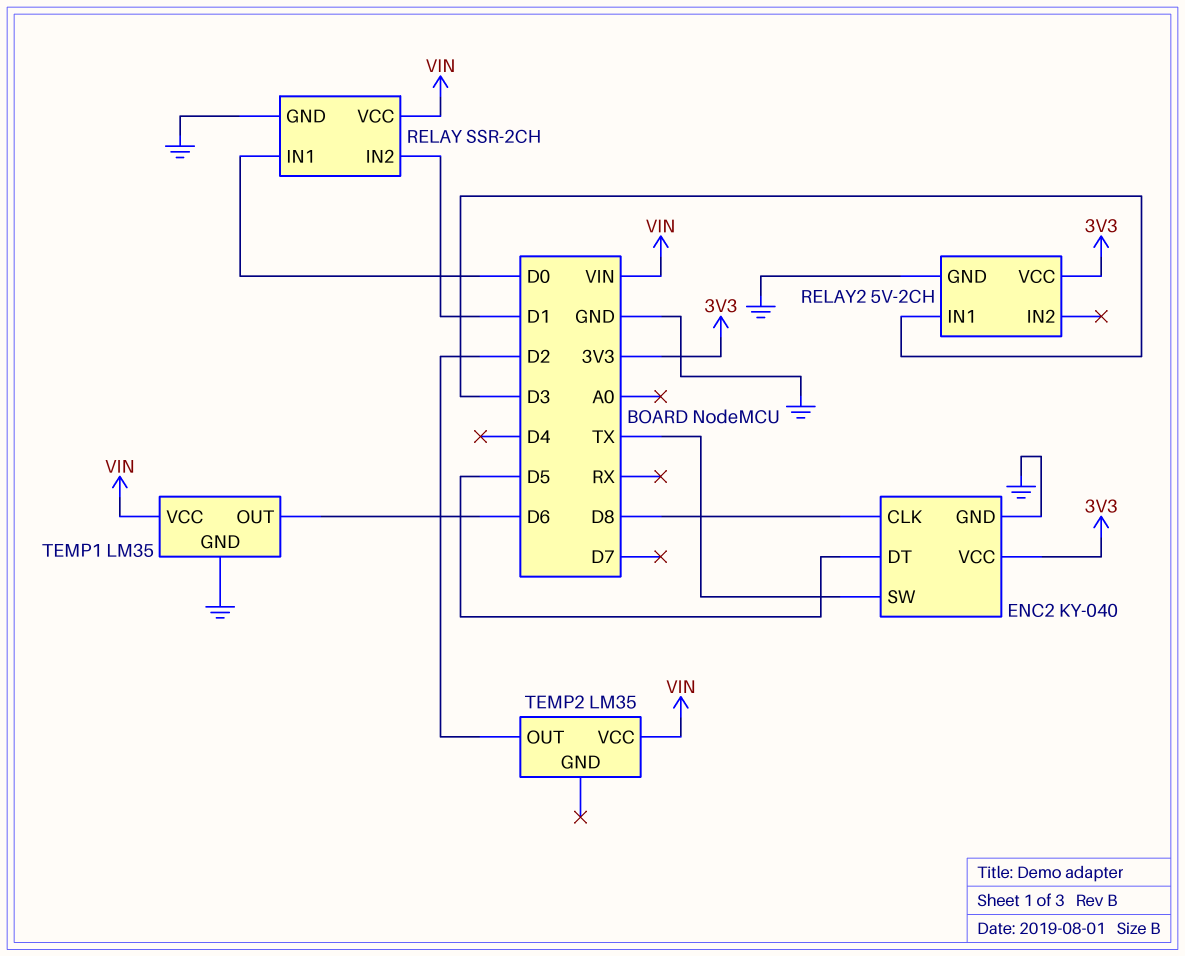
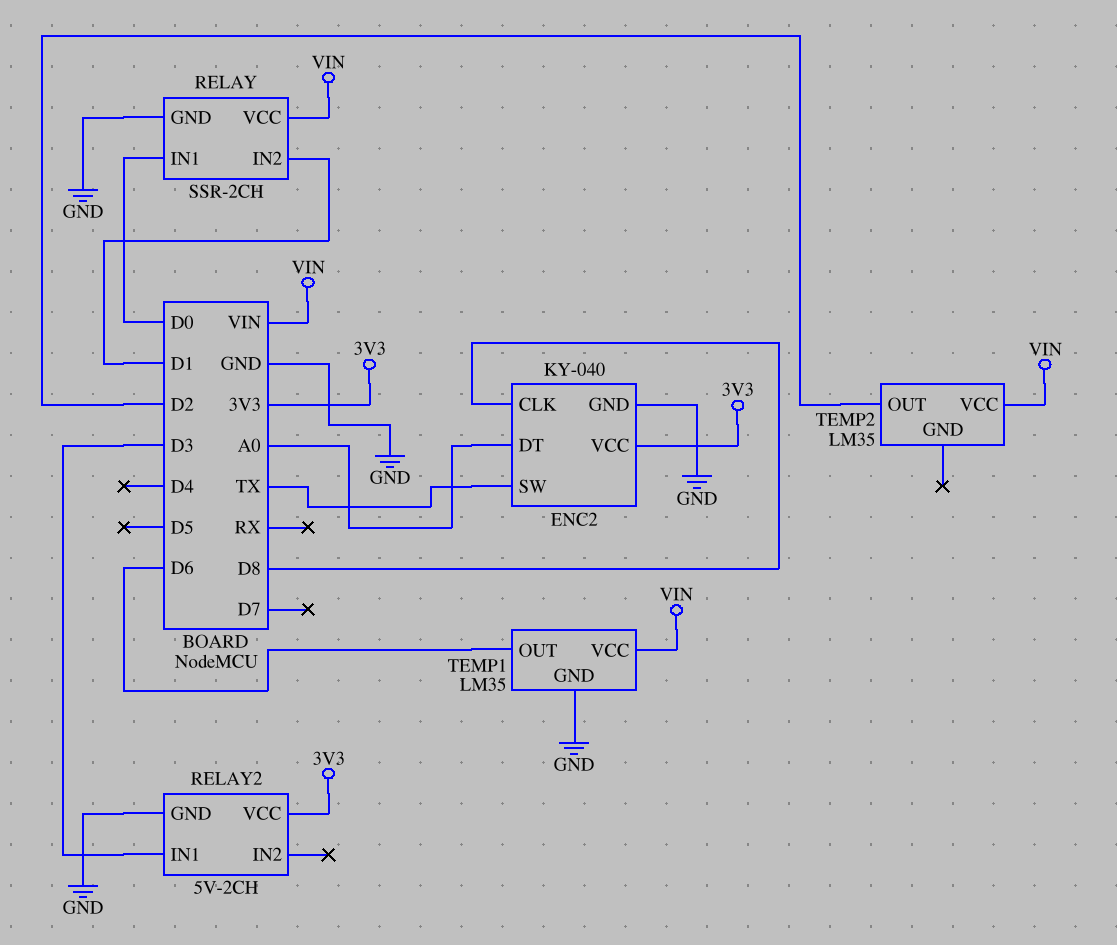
ENC2 pin DT: D5 -> A0

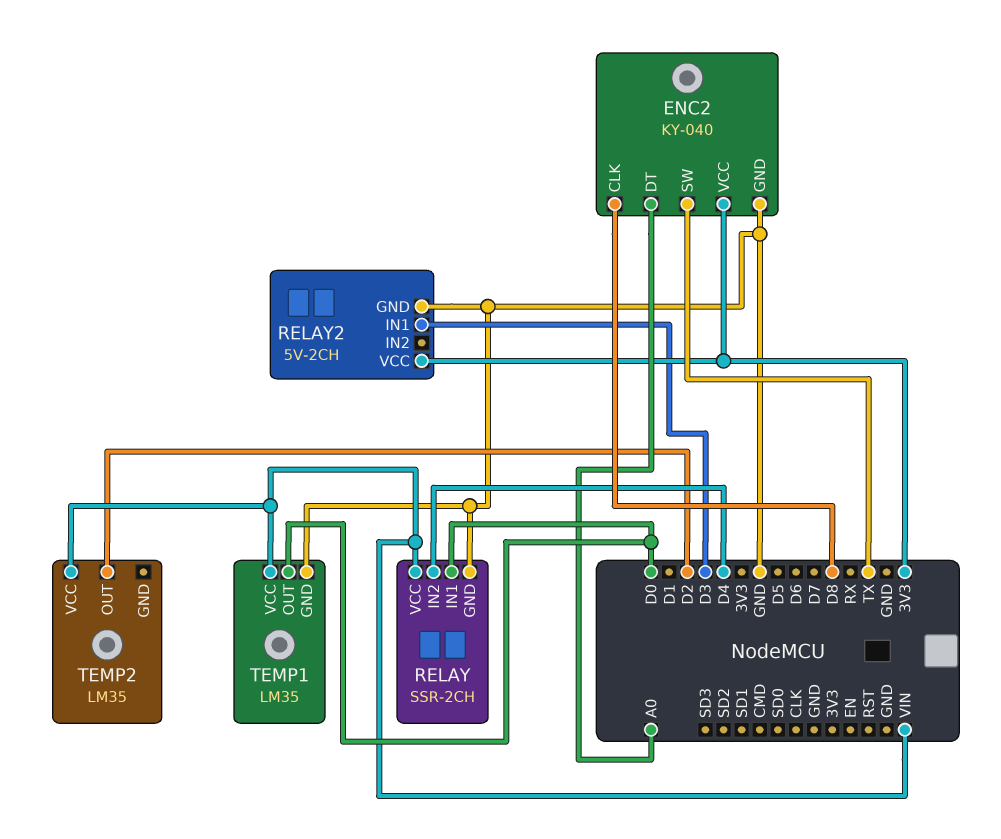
RELAY pin IN2: D1 -> D4
TEMP1 pin OUT: D6 -> D0

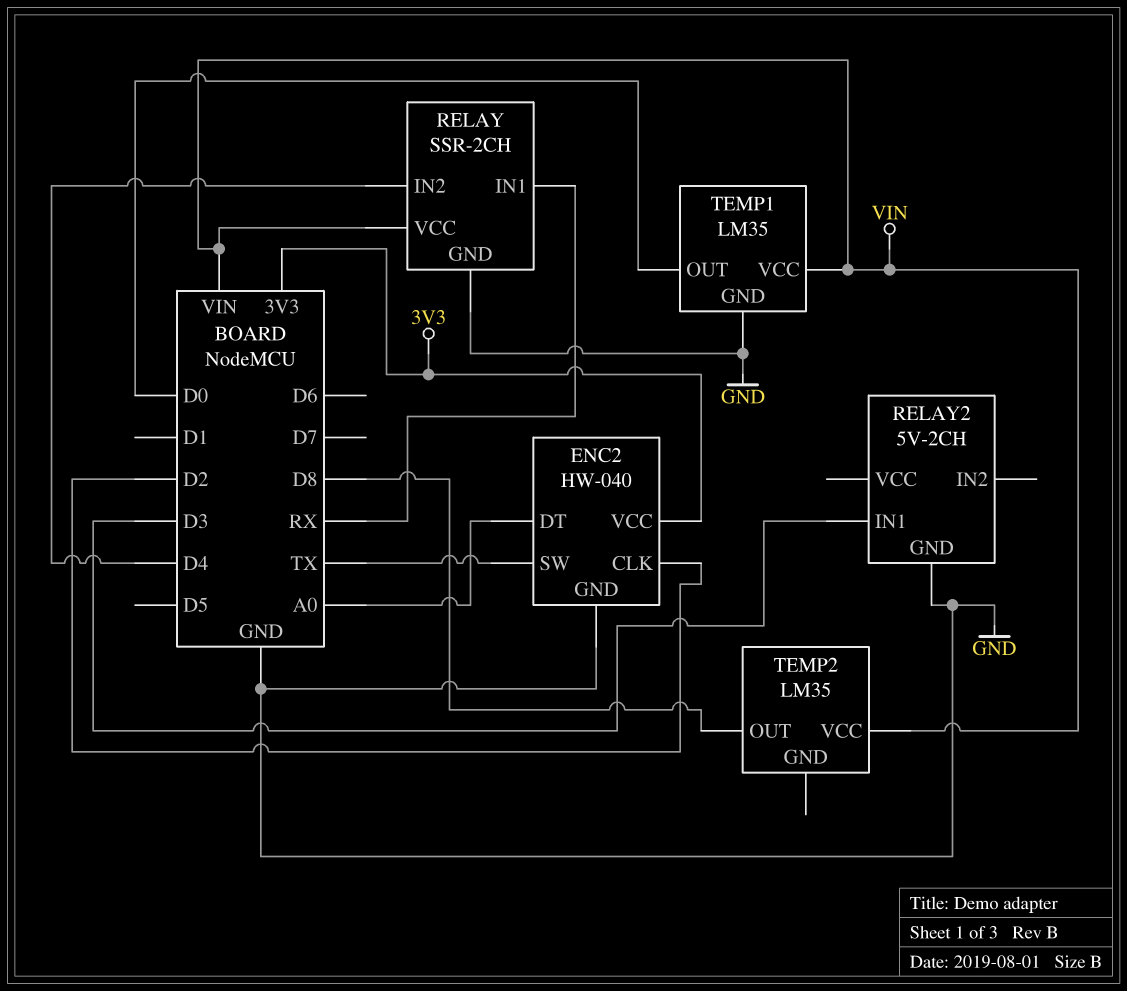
ENC2: KY-040 -> HW-040
ENC2 pin CLK: D8 -> D2
RELAY pin IN1: D0 -> RX
RELAY2 pin VCC: 3V3 -> none
TEMP2 pin OUT: D2 -> D8

